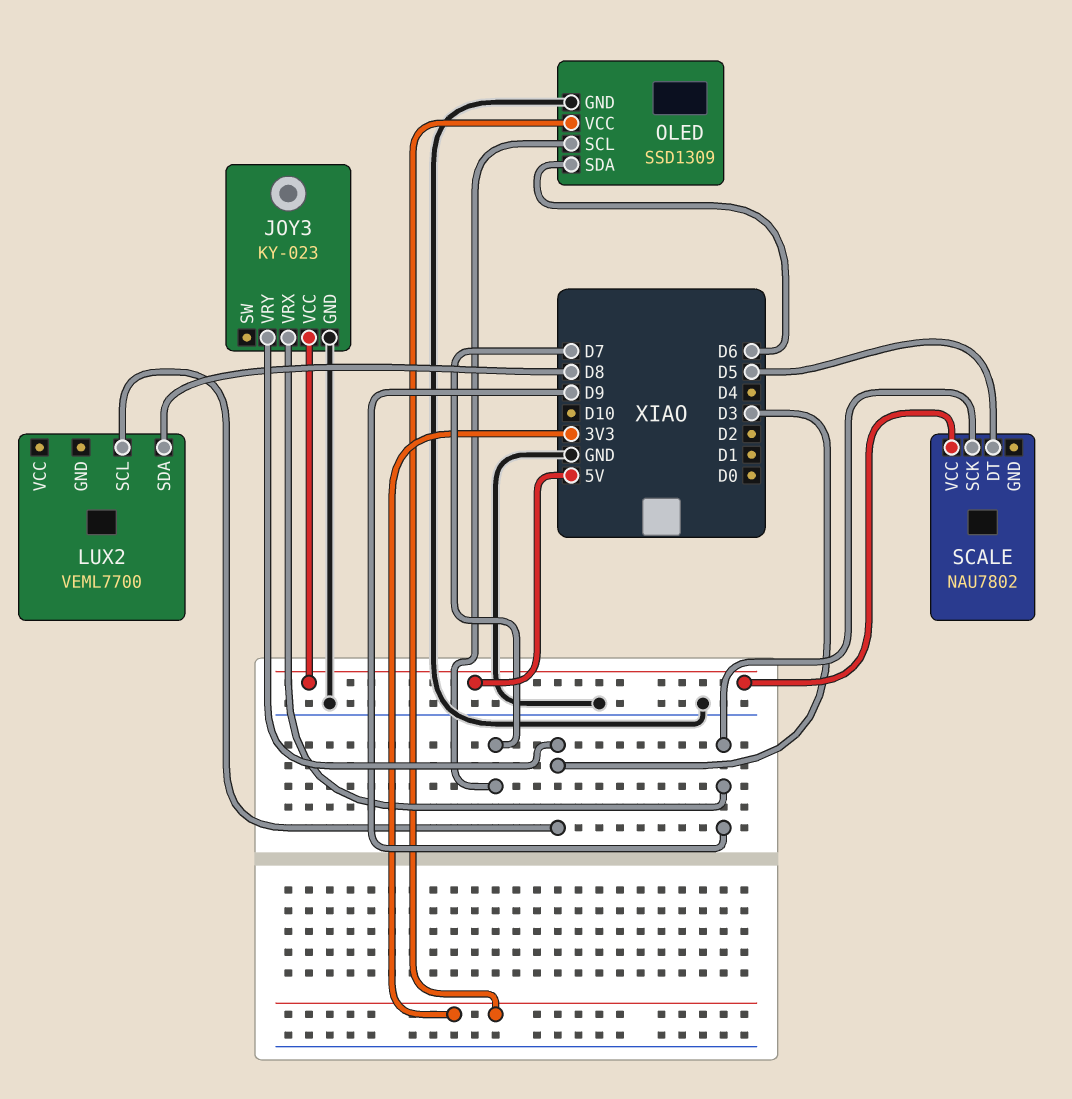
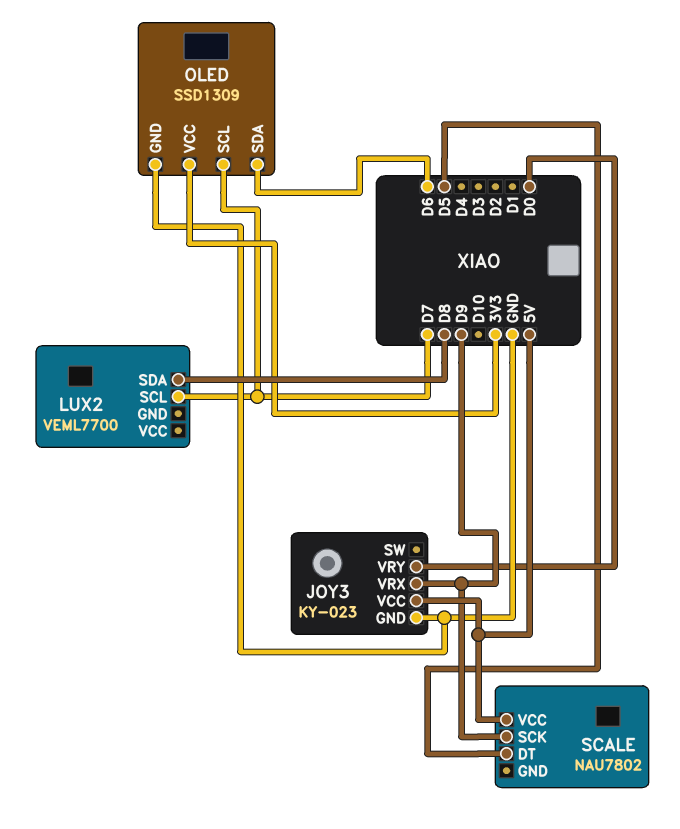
JOY3 pin VRY: D3 -> D0
LUX2 pin SCL: D3 -> D7

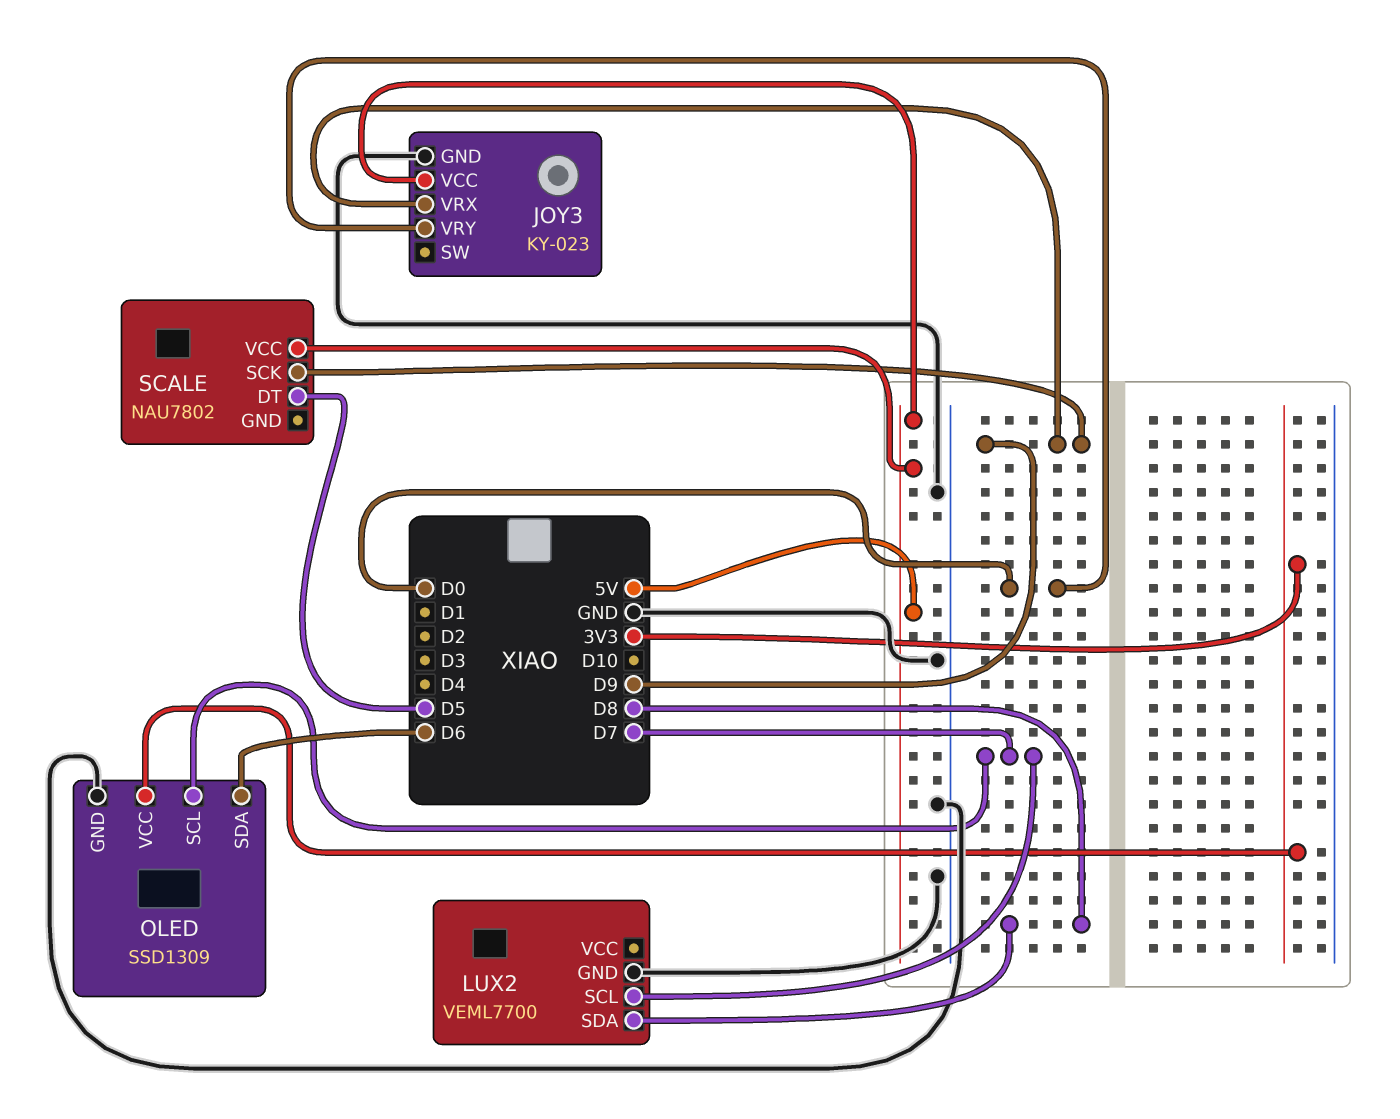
LUX2 pin GND: none -> GND

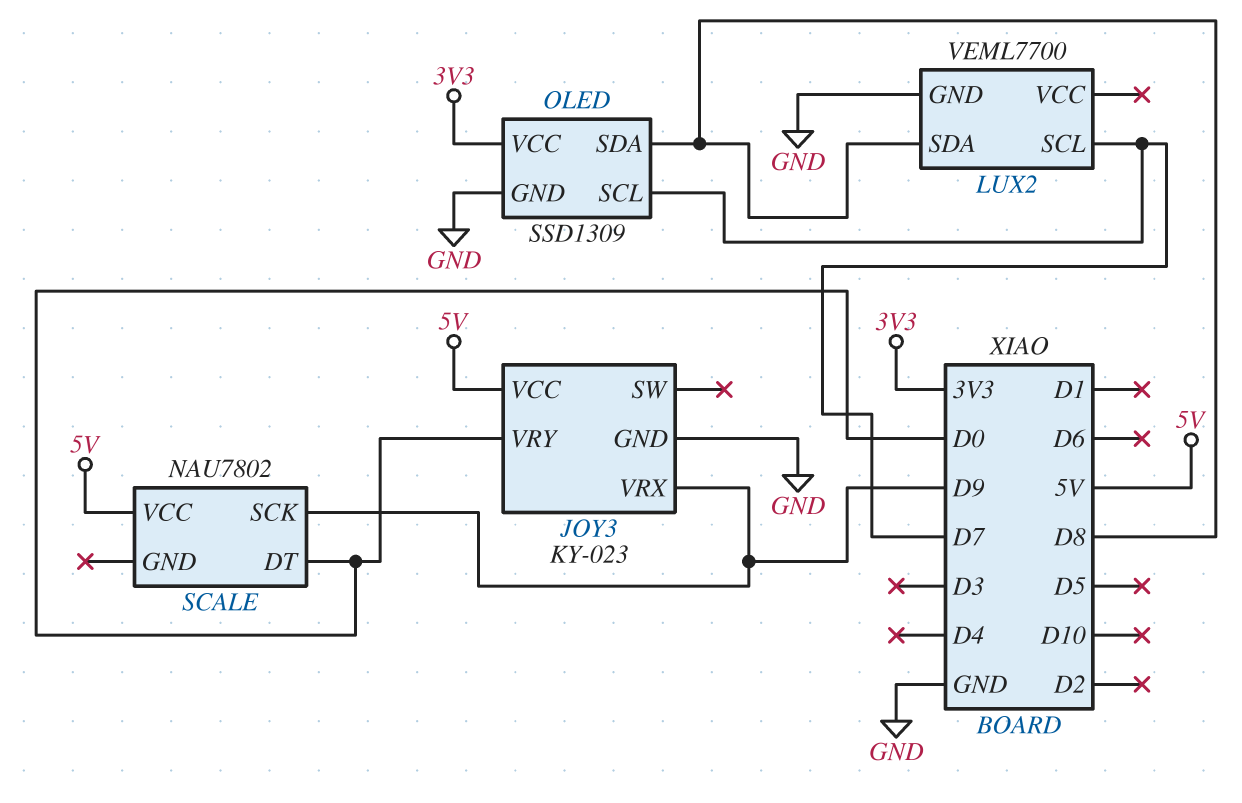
OLED pin SDA: D6 -> D8
SCALE pin DT: D5 -> D0

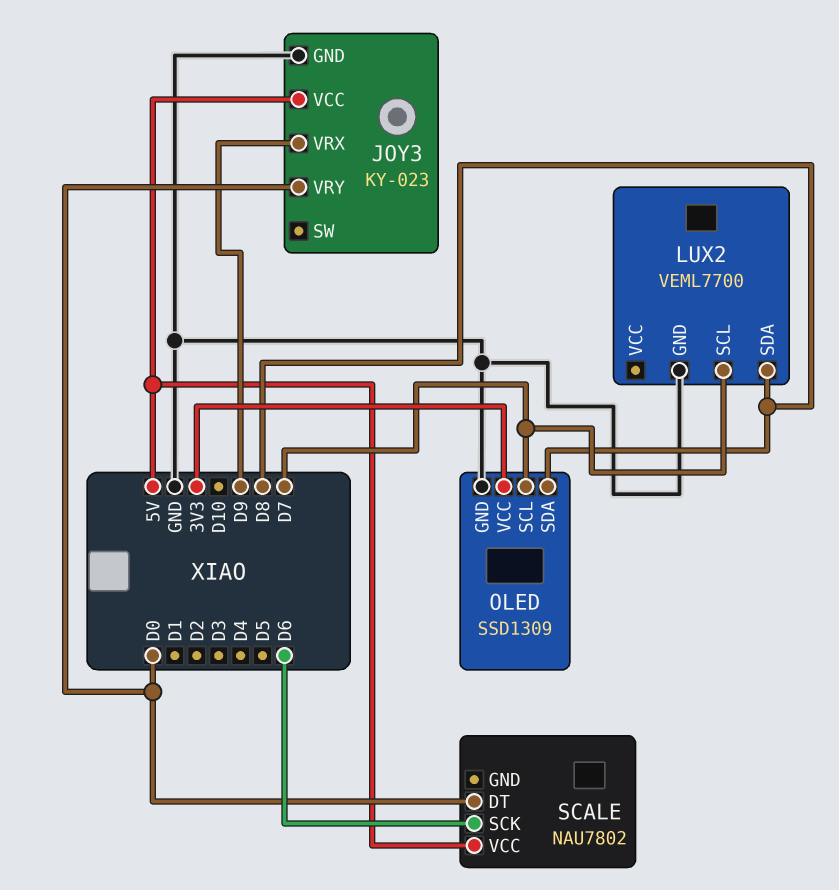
SCALE pin SCK: D9 -> D6

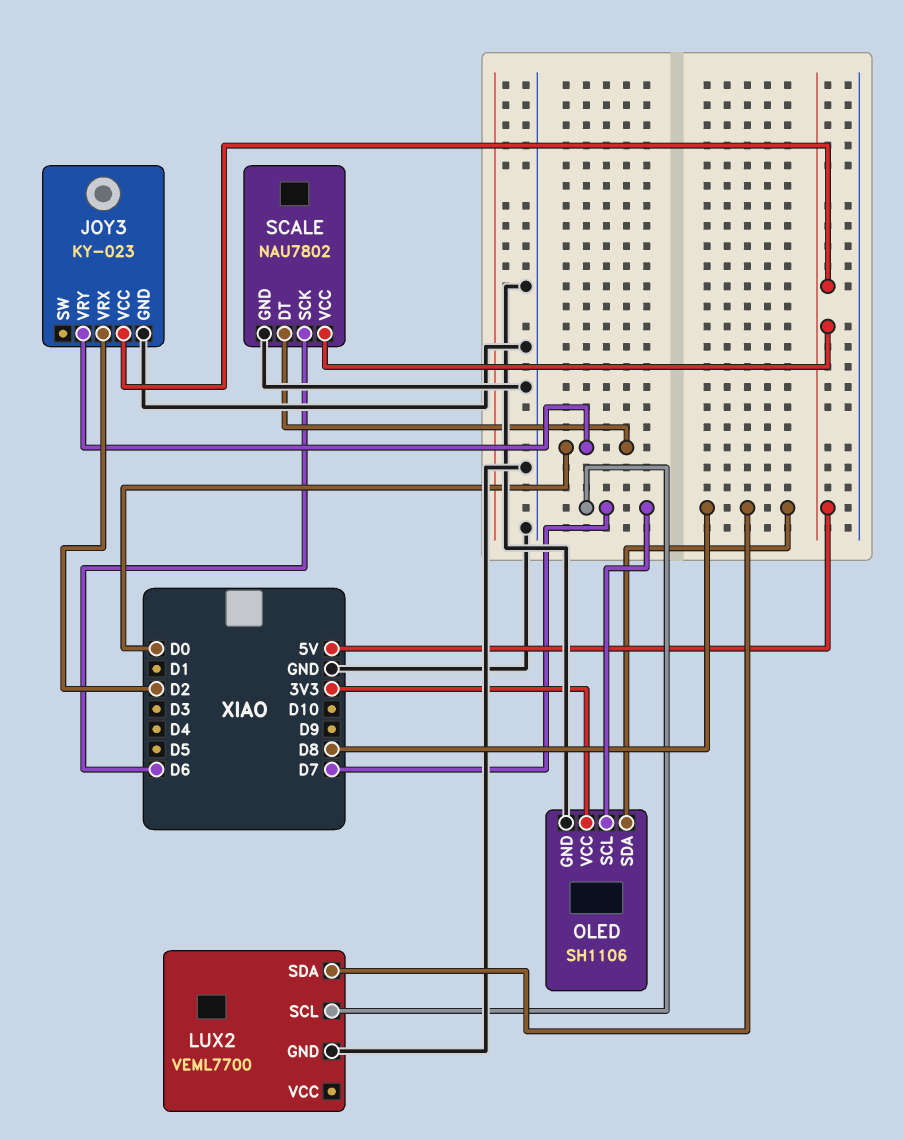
JOY3 pin VRX: D9 -> D2
OLED: SSD1309 -> SH1106
SCALE pin GND: none -> GND

